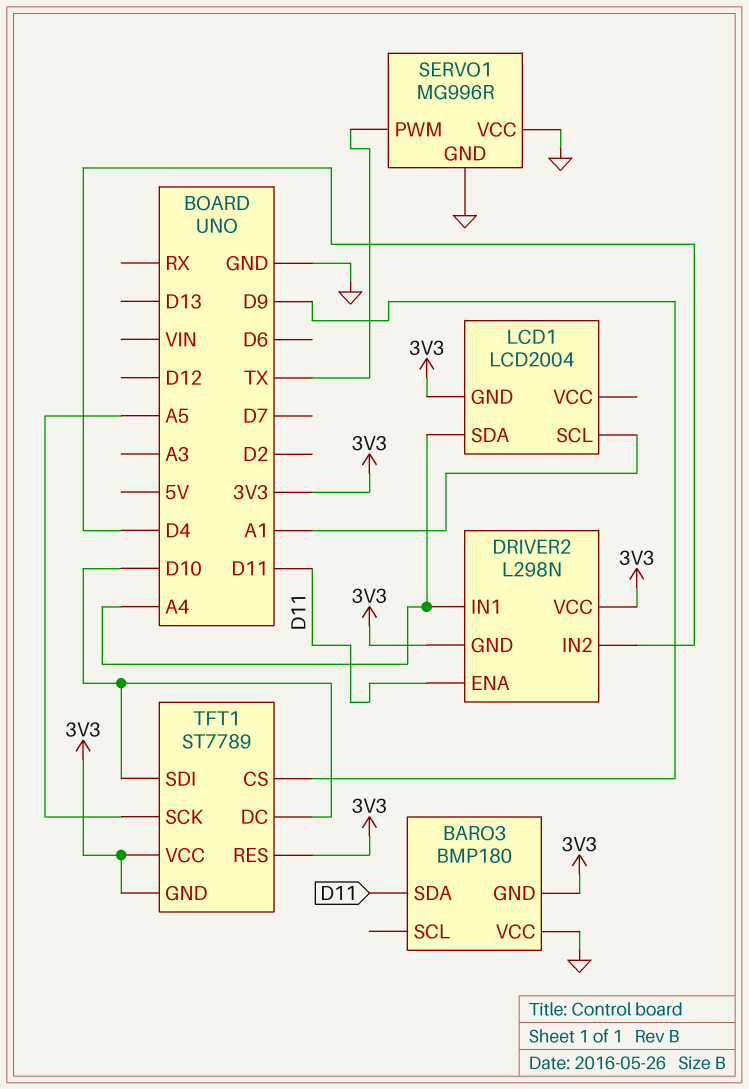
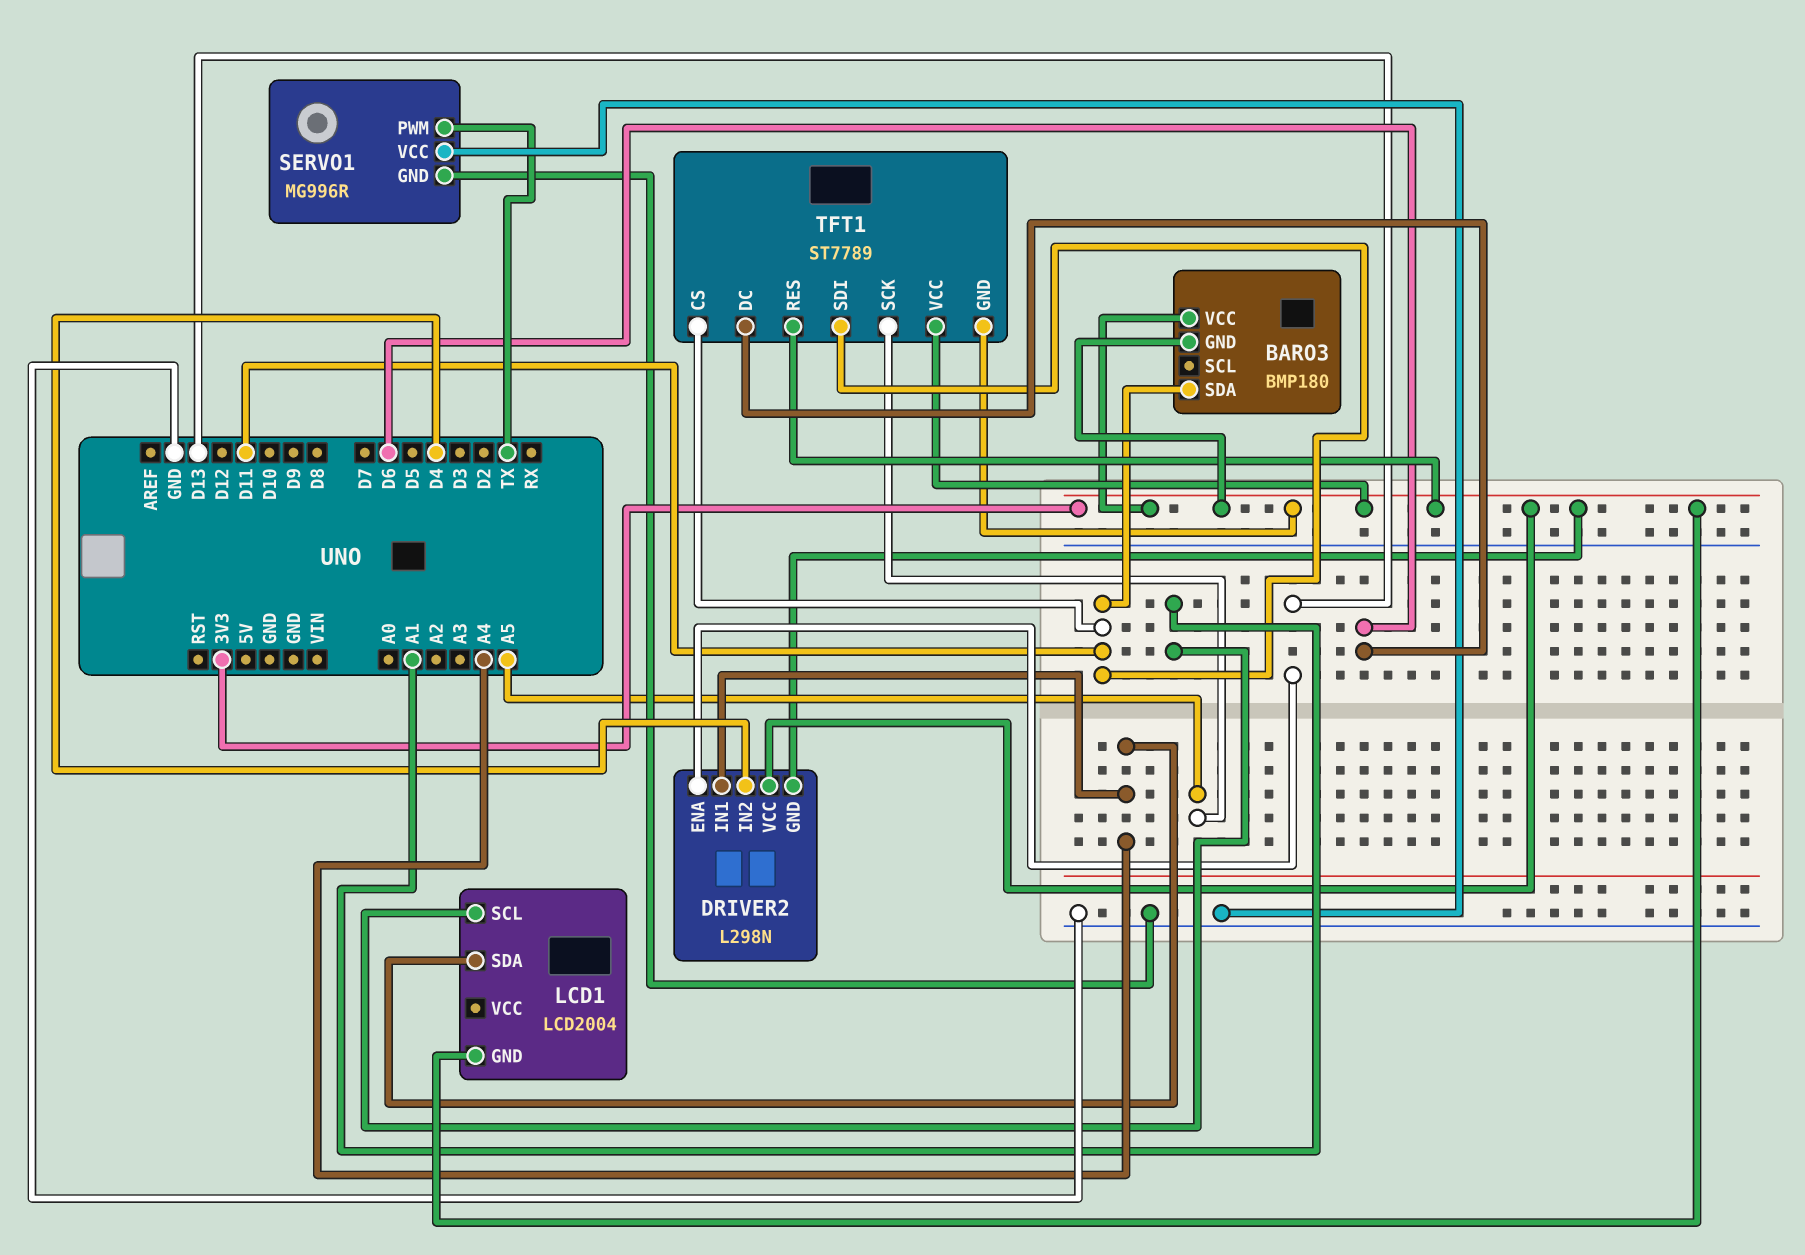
BARO3 pin VCC: GND -> 3V3
DRIVER2 pin ENA: D11 -> D13
TFT1 pin CS: D9 -> D11
TFT1 pin DC: D10 -> D6
TFT1 pin SDI: D10 -> D11

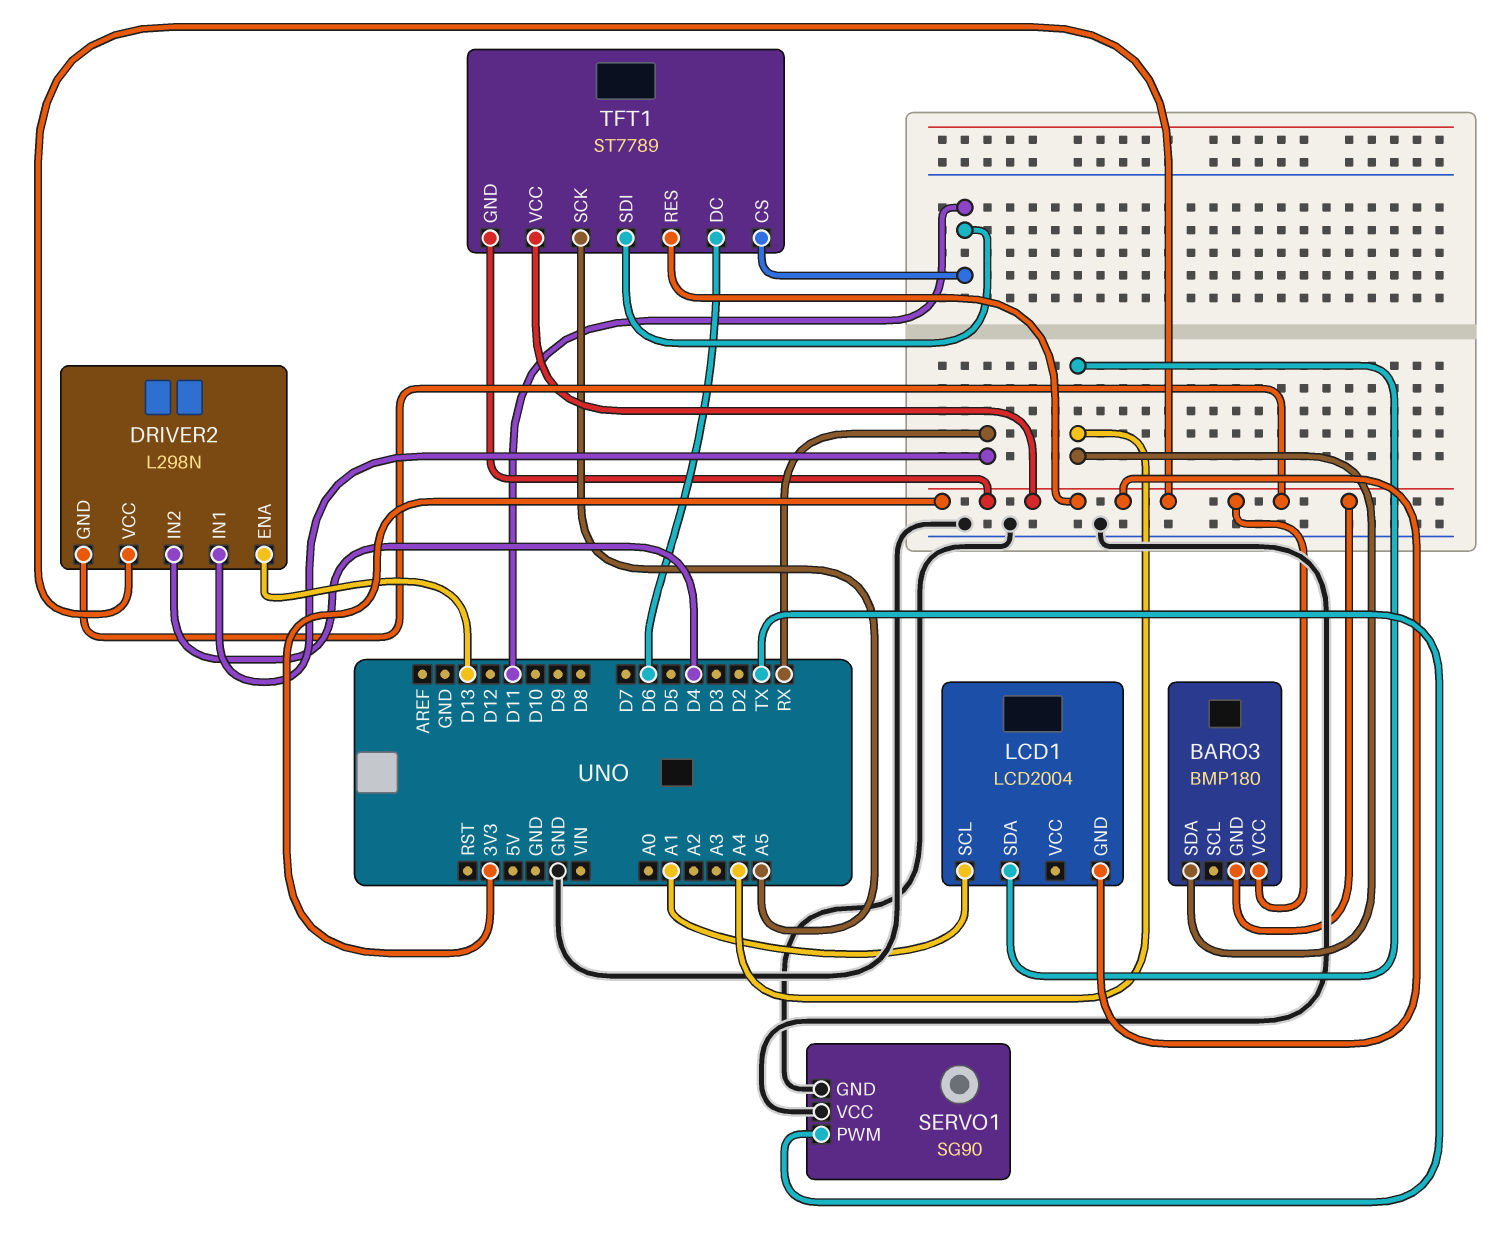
BARO3 pin SDA: D11 -> A4
DRIVER2 pin IN1: A4 -> RX
SERVO1: MG996R -> SG90

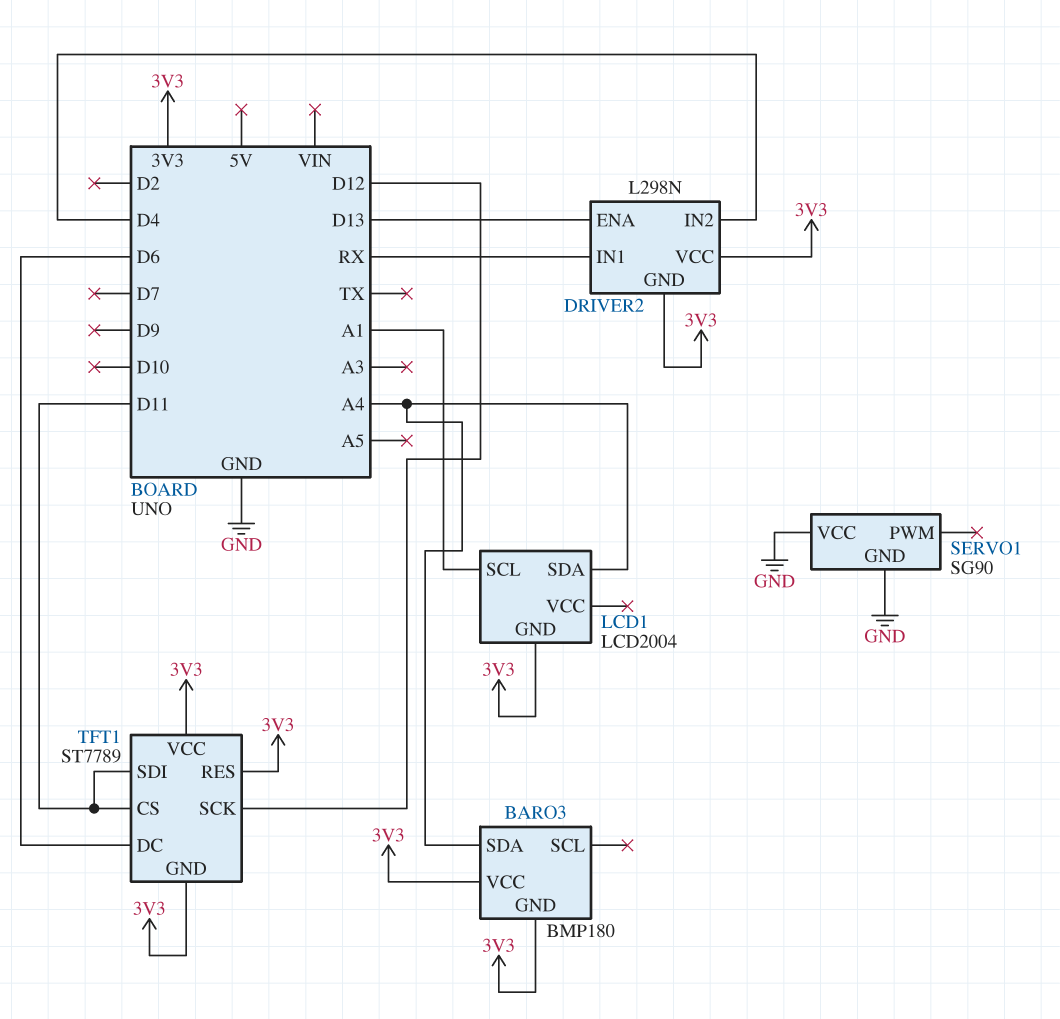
SERVO1 pin PWM: TX -> none
TFT1 pin SCK: A5 -> D12

